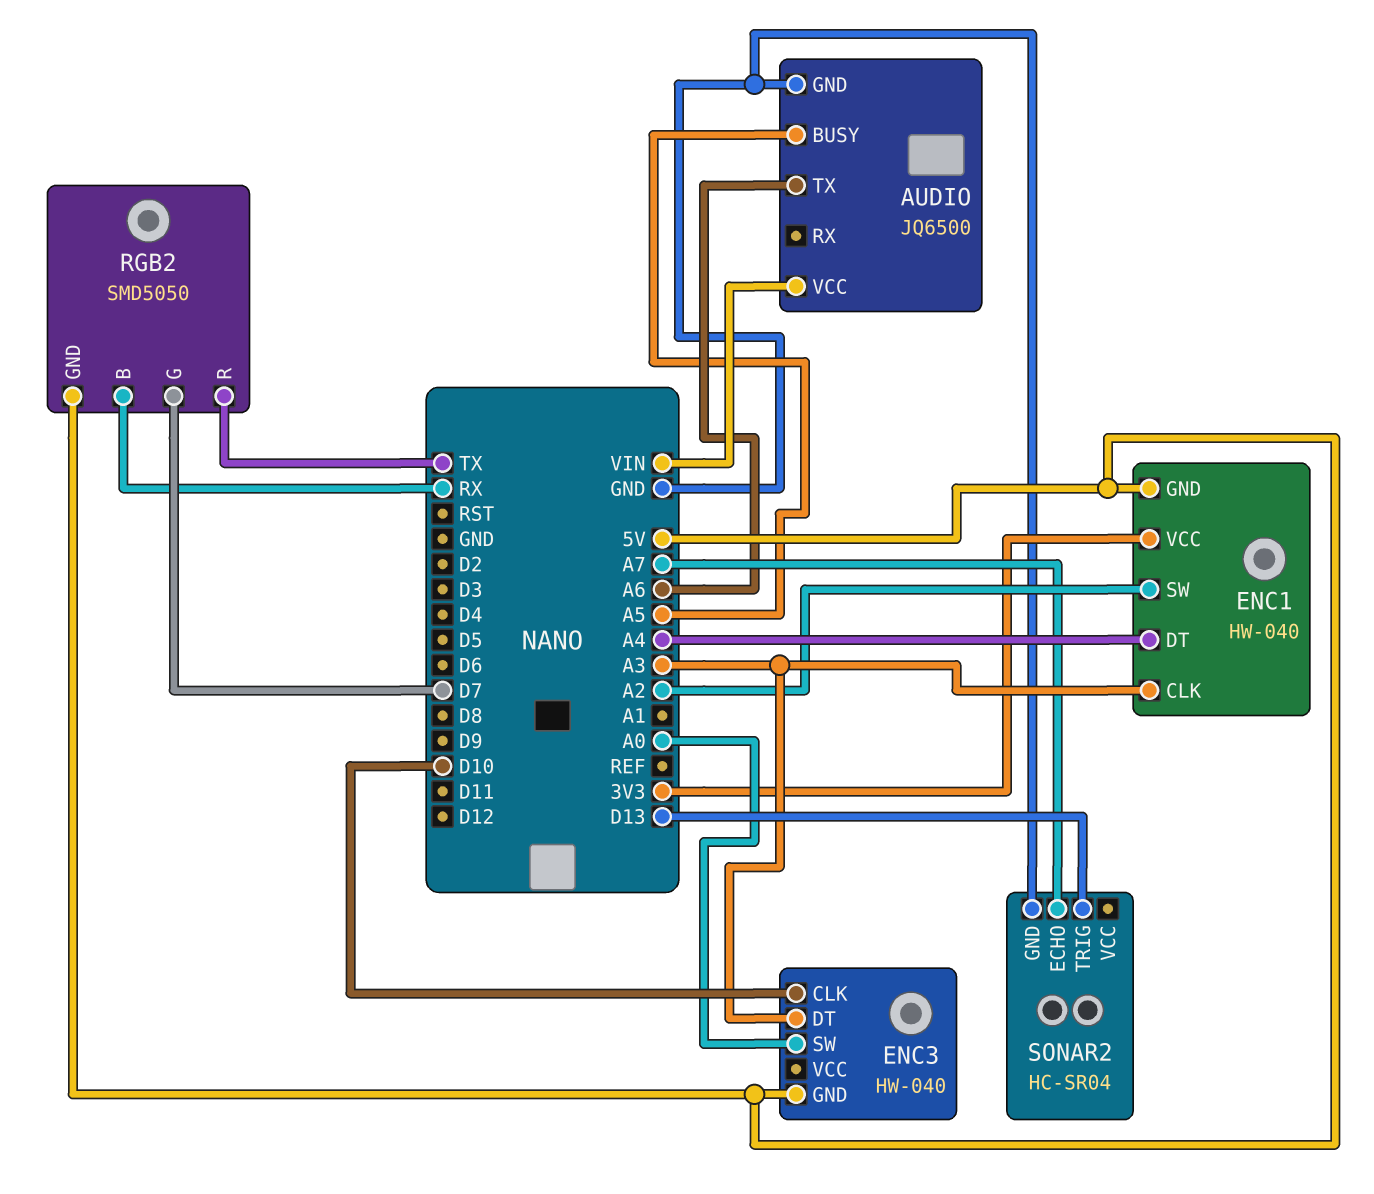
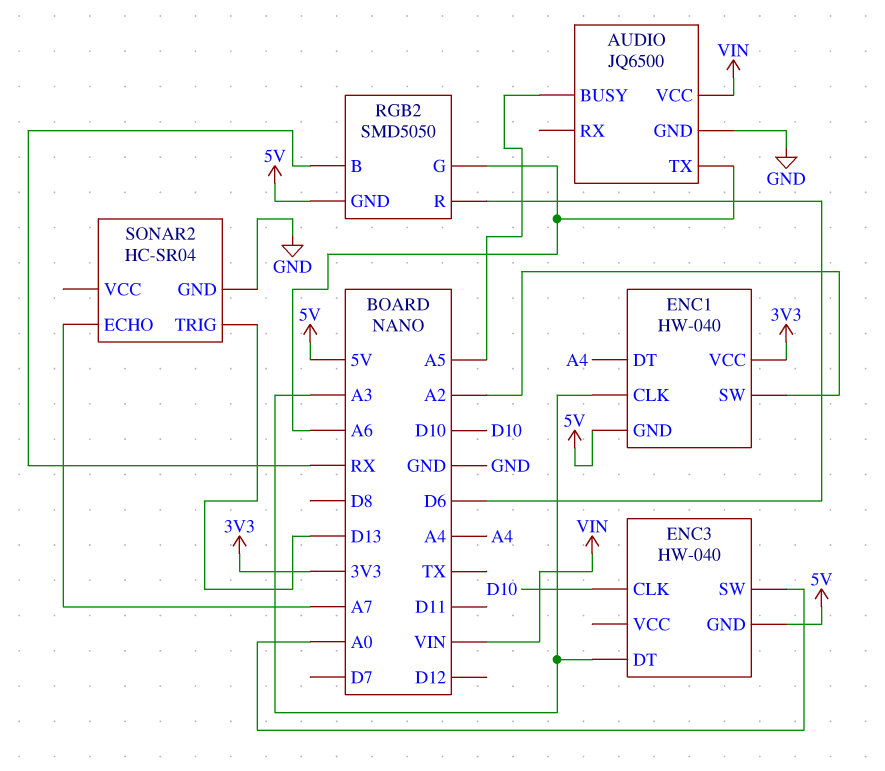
RGB2 pin G: D7 -> A6
RGB2 pin R: TX -> D6

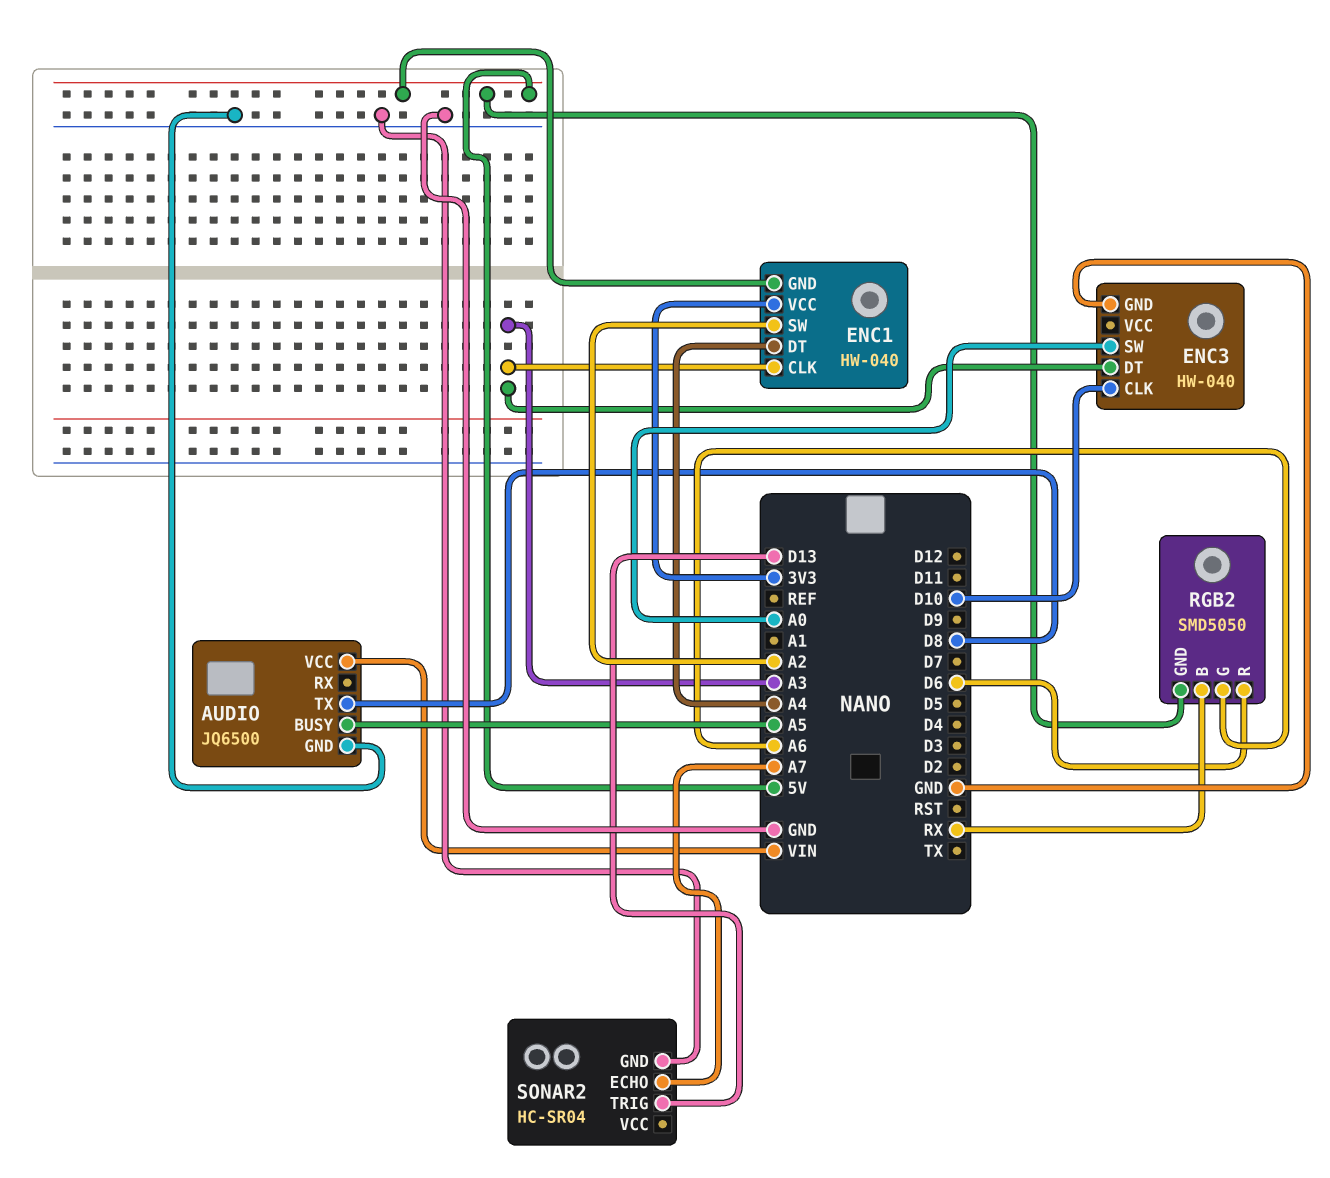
AUDIO pin TX: A6 -> D8
ENC3 pin GND: 5V -> GND

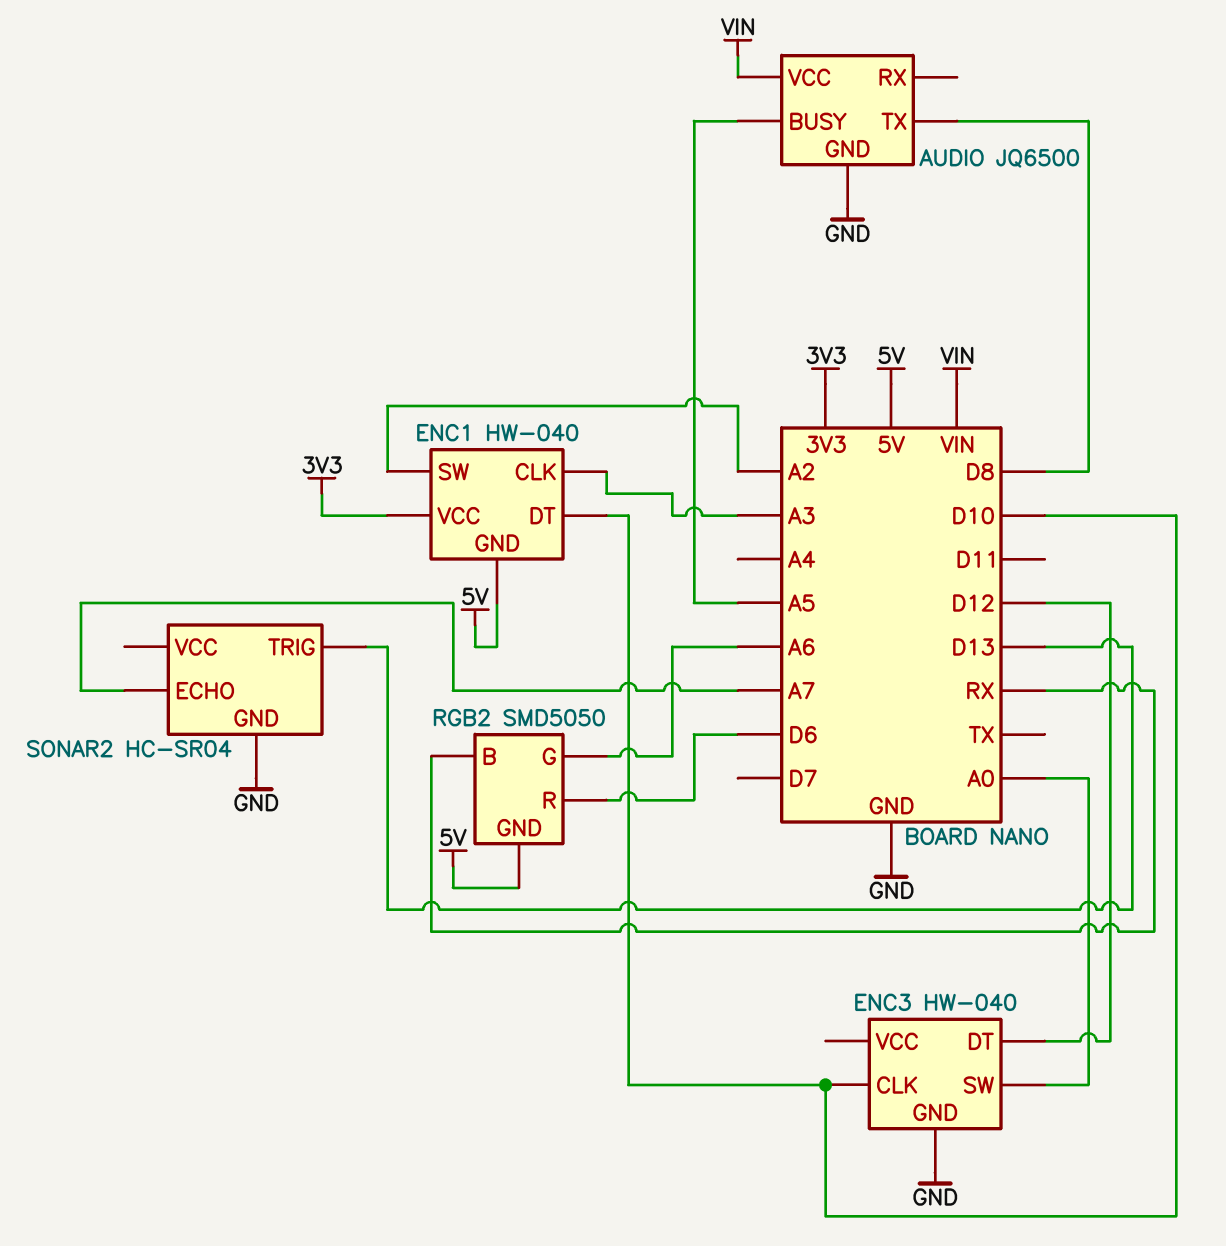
ENC1 pin DT: A4 -> D10
ENC3 pin DT: A3 -> D12

